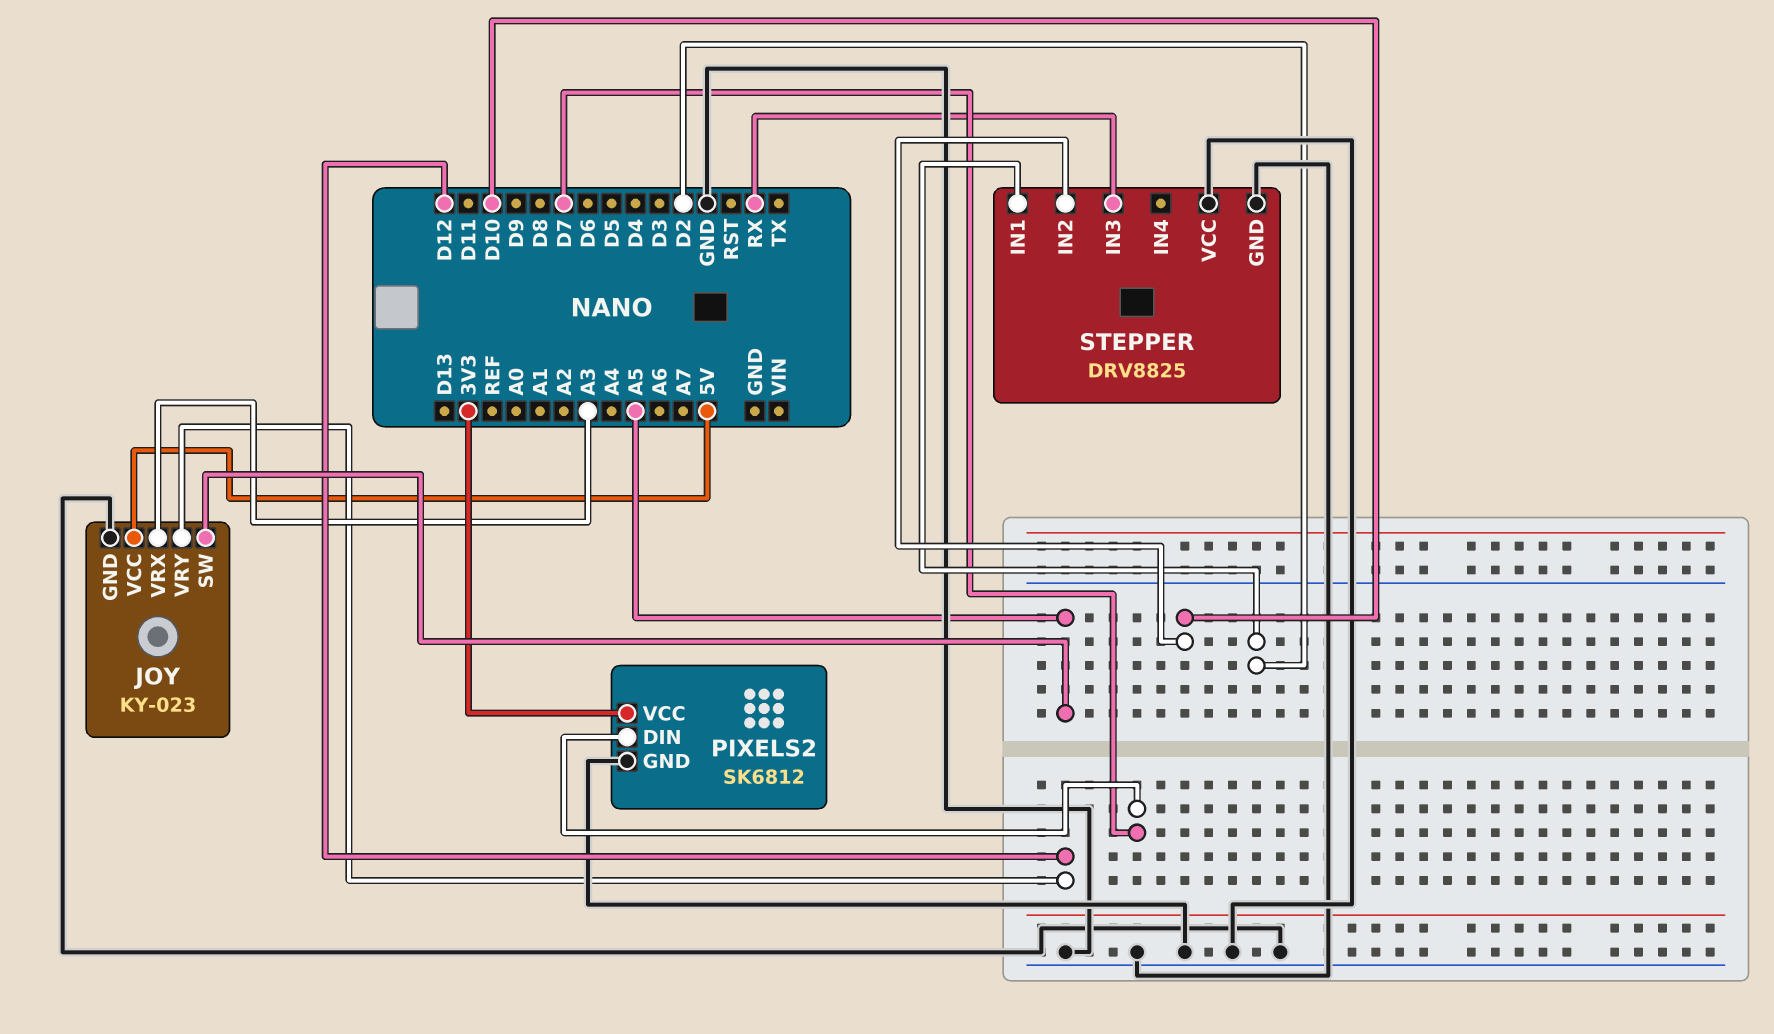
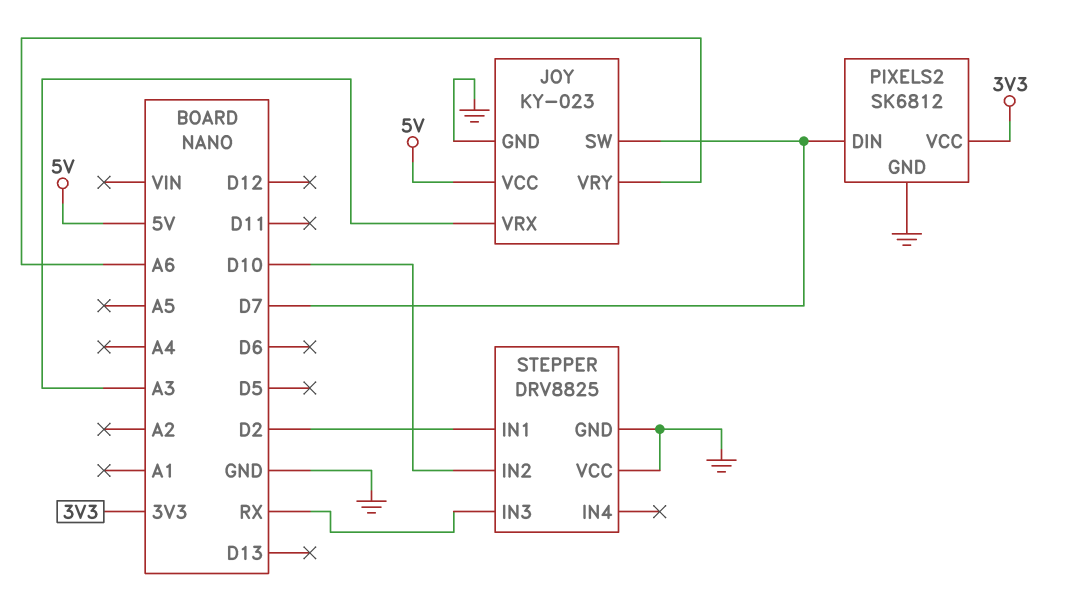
JOY pin SW: A5 -> D7
JOY pin VRY: D12 -> A6

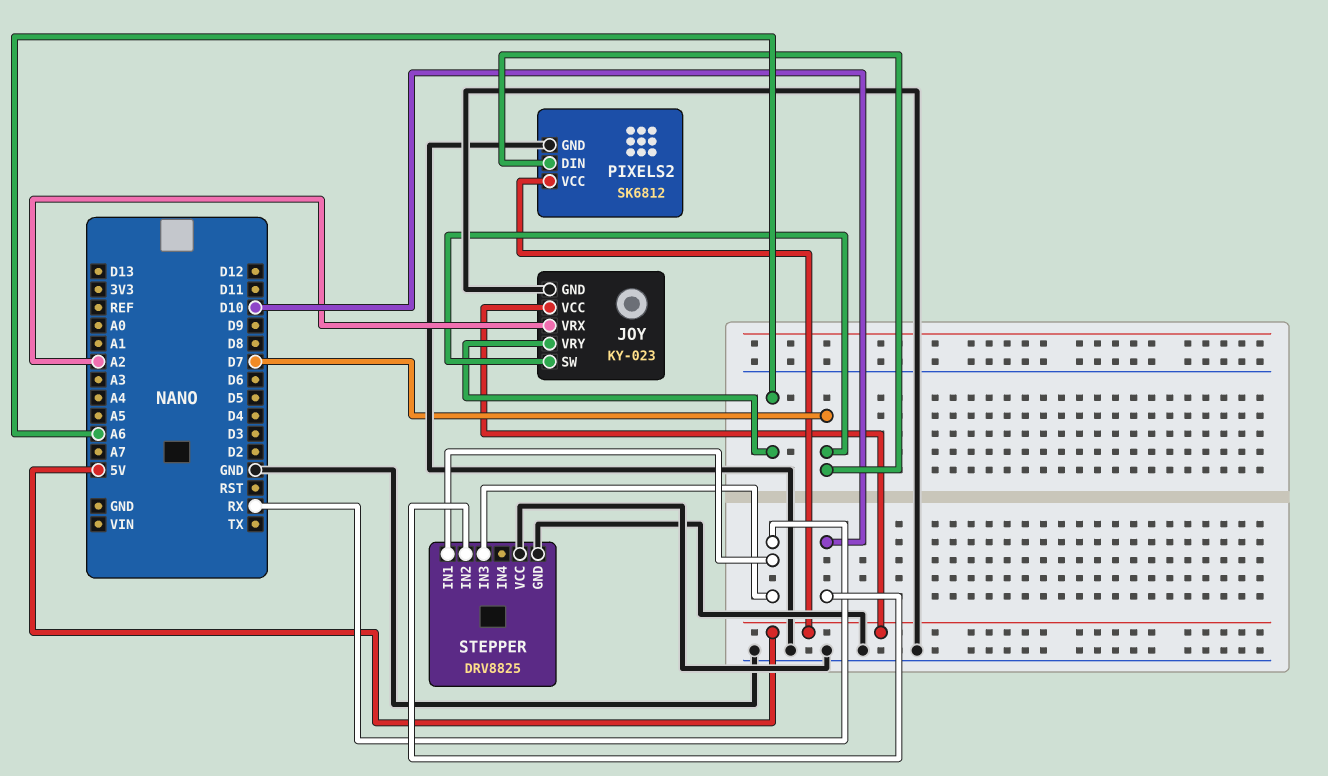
JOY pin VRX: A3 -> A2
PIXELS2 pin VCC: 3V3 -> 5V
STEPPER pin IN1: D2 -> RX

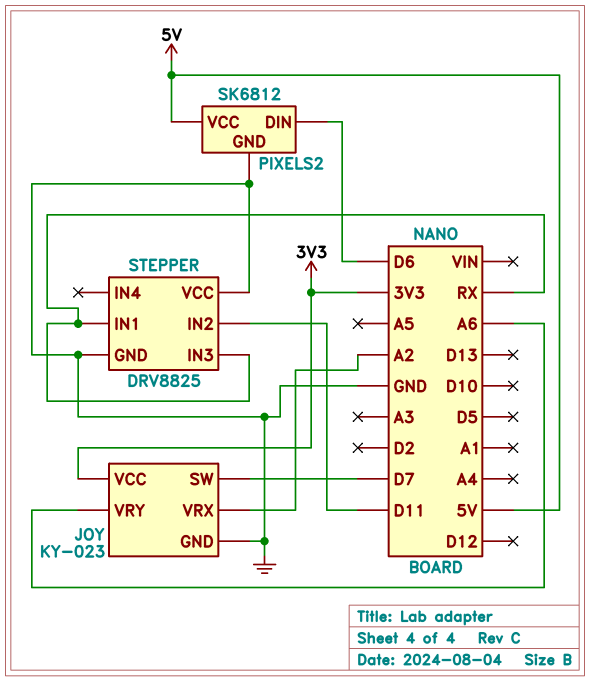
JOY pin VCC: 5V -> 3V3
PIXELS2 pin DIN: D7 -> D6
STEPPER pin IN2: D10 -> D11

